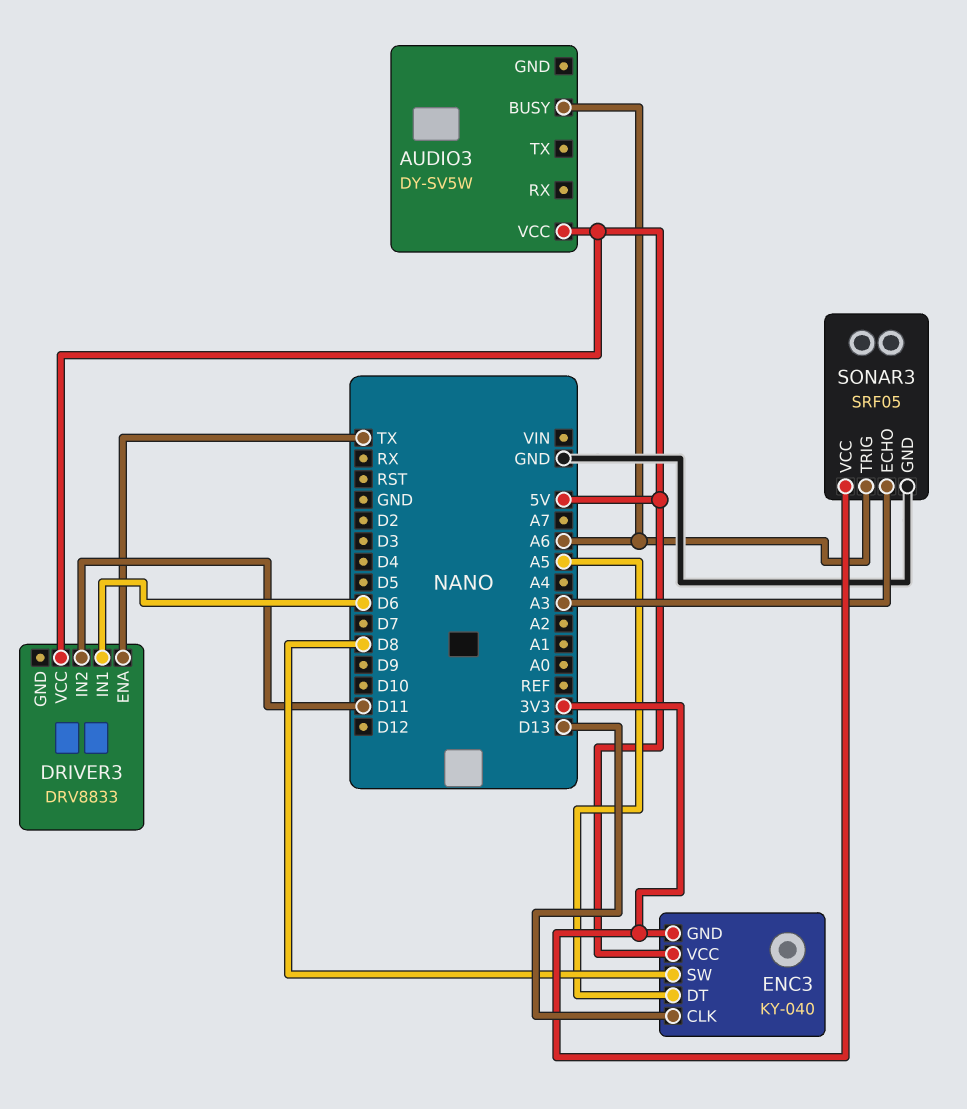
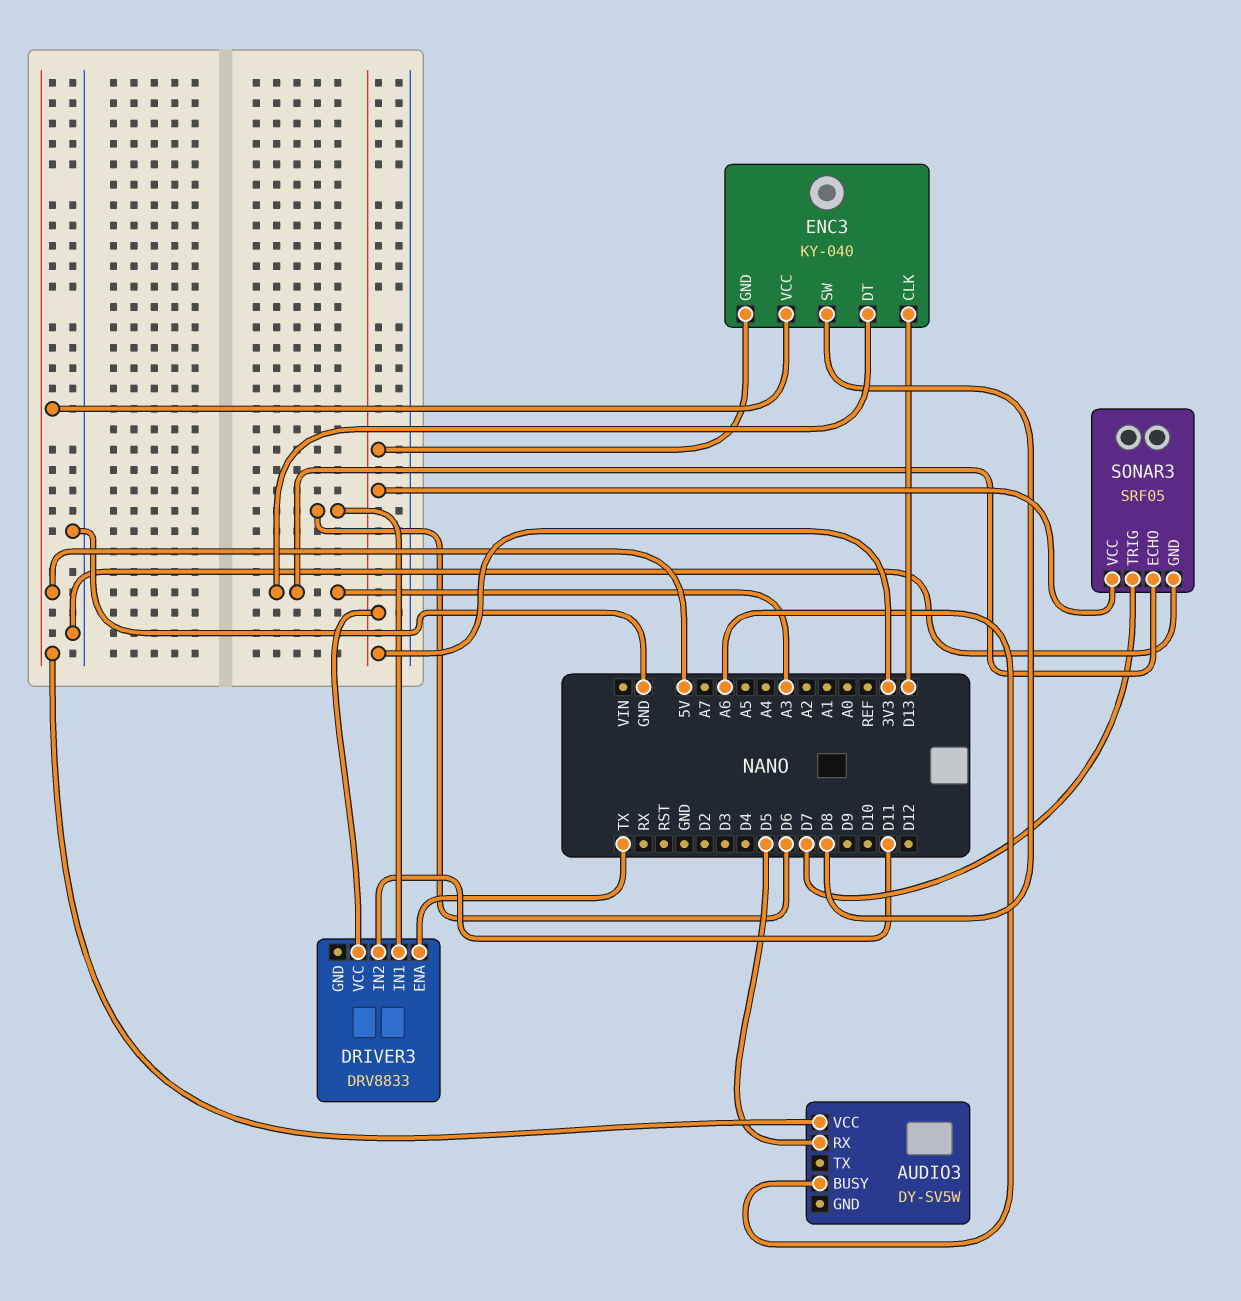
AUDIO3 pin RX: none -> D5
DRIVER3 pin VCC: 5V -> 3V3
ENC3 pin DT: A5 -> A3
SONAR3 pin TRIG: A6 -> D7

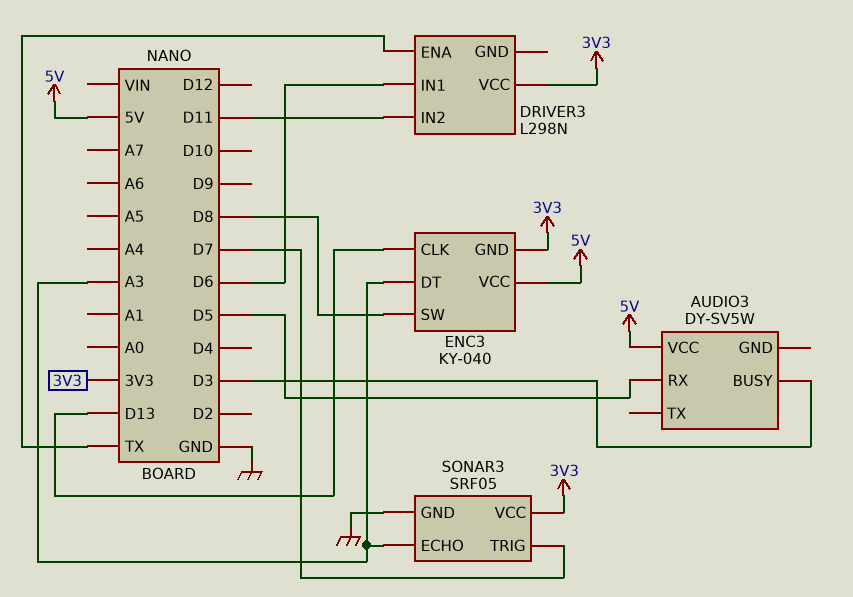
AUDIO3 pin BUSY: A6 -> D3
DRIVER3: DRV8833 -> L298N

